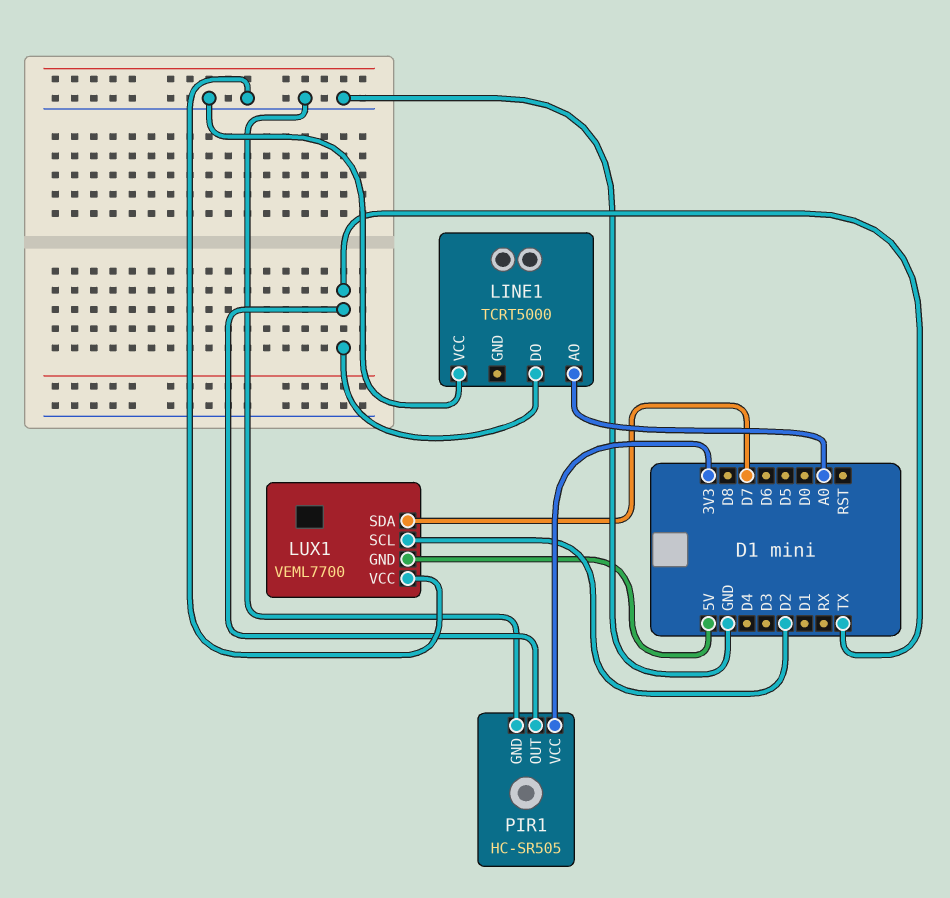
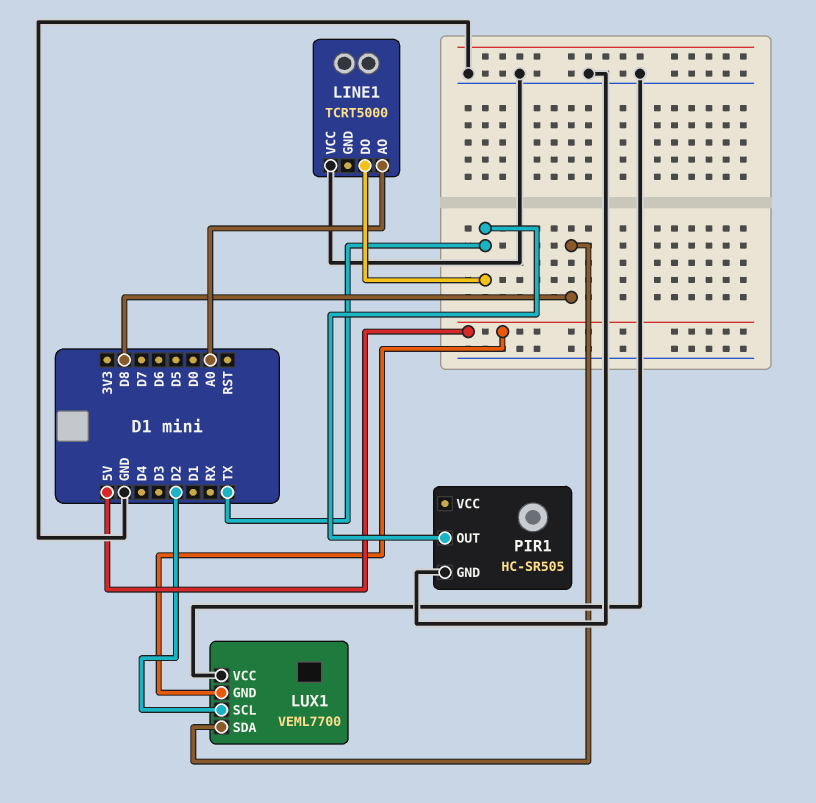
LUX1 pin SDA: D7 -> D8
PIR1 pin VCC: 3V3 -> none

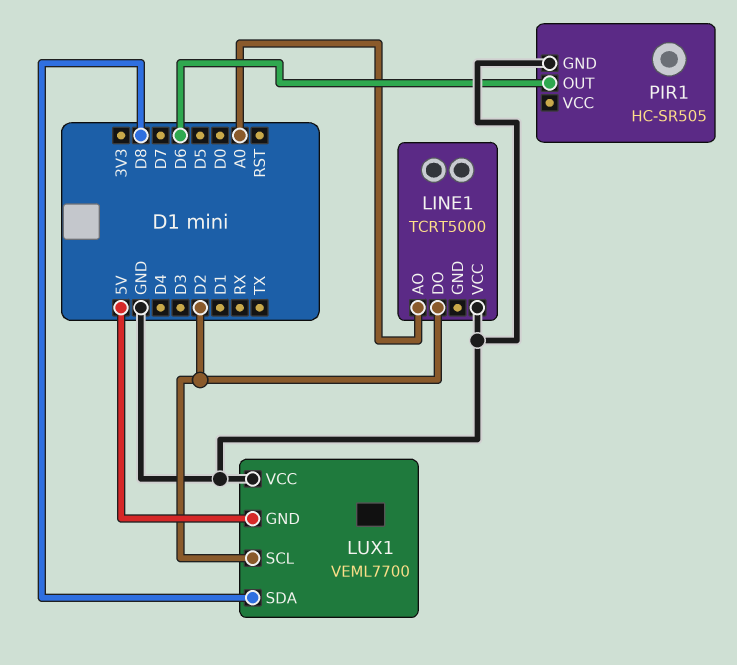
LINE1 pin DO: TX -> D2
PIR1 pin OUT: TX -> D6

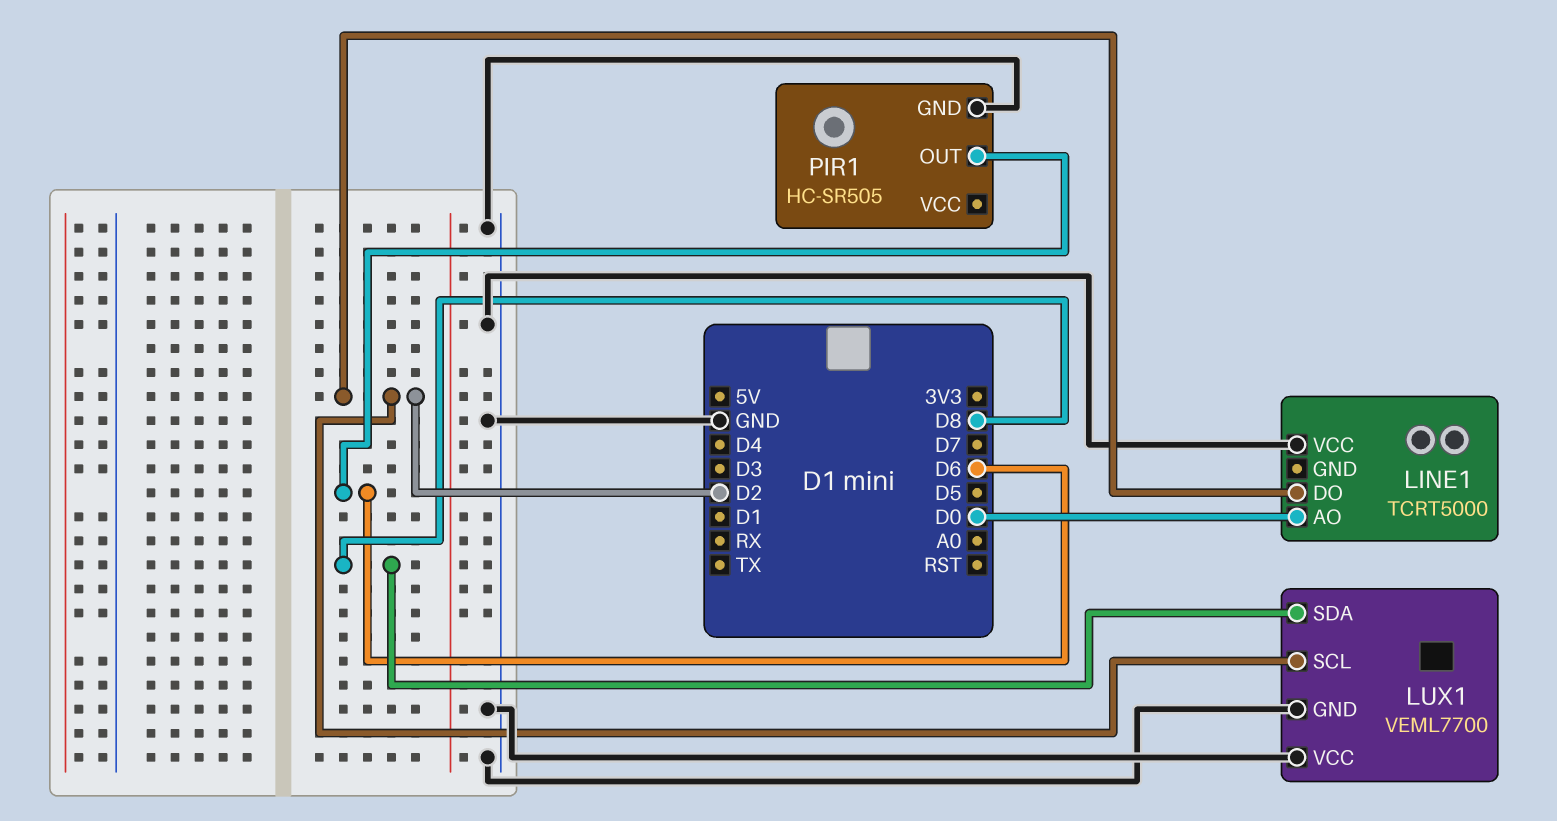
LINE1 pin AO: A0 -> D0
LUX1 pin GND: 5V -> GND

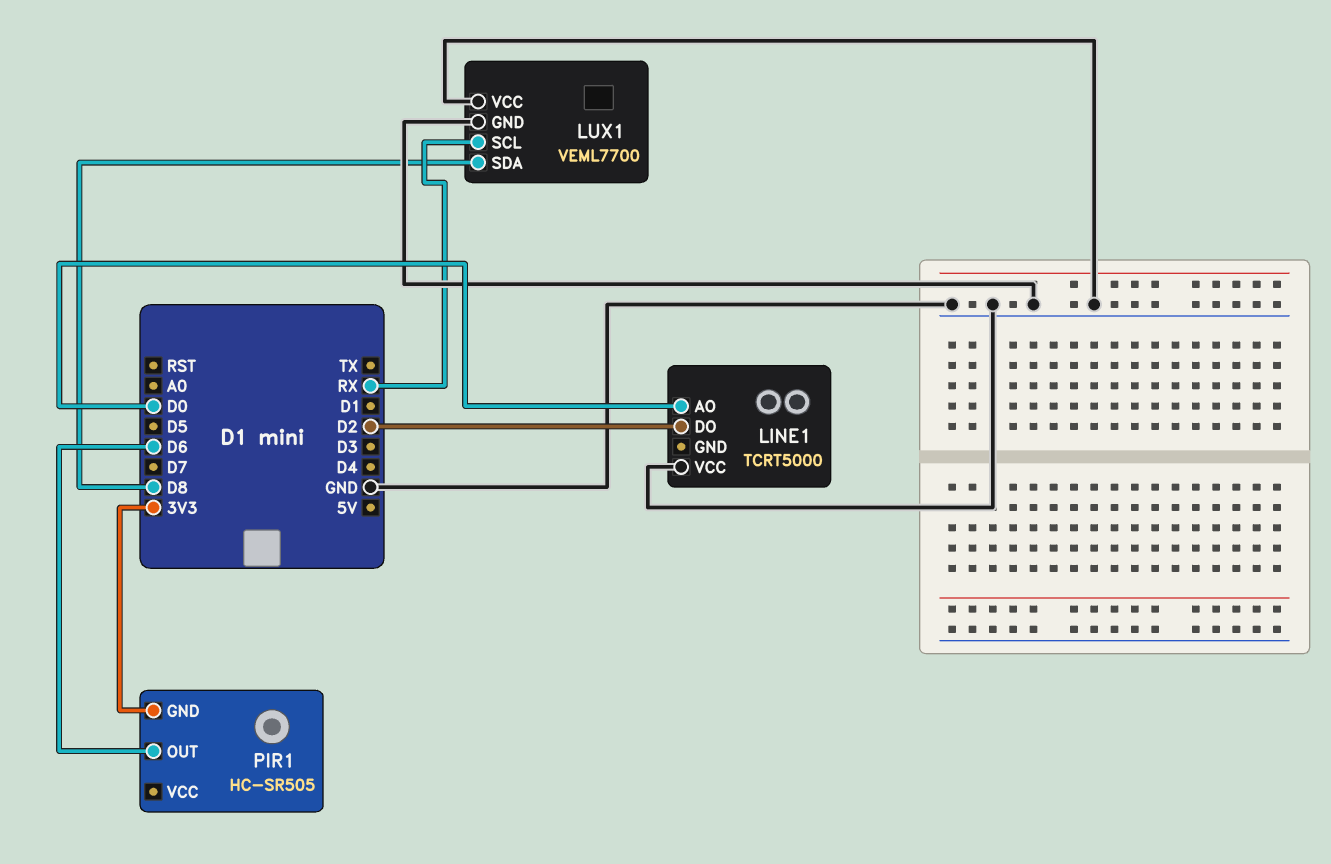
LUX1 pin SCL: D2 -> RX
PIR1 pin GND: GND -> 3V3

